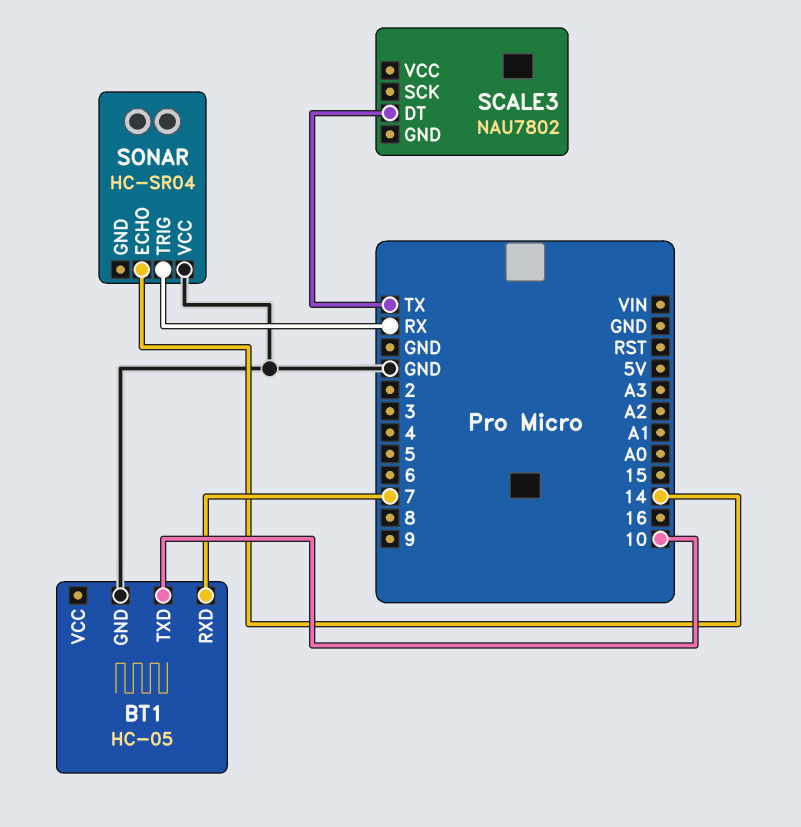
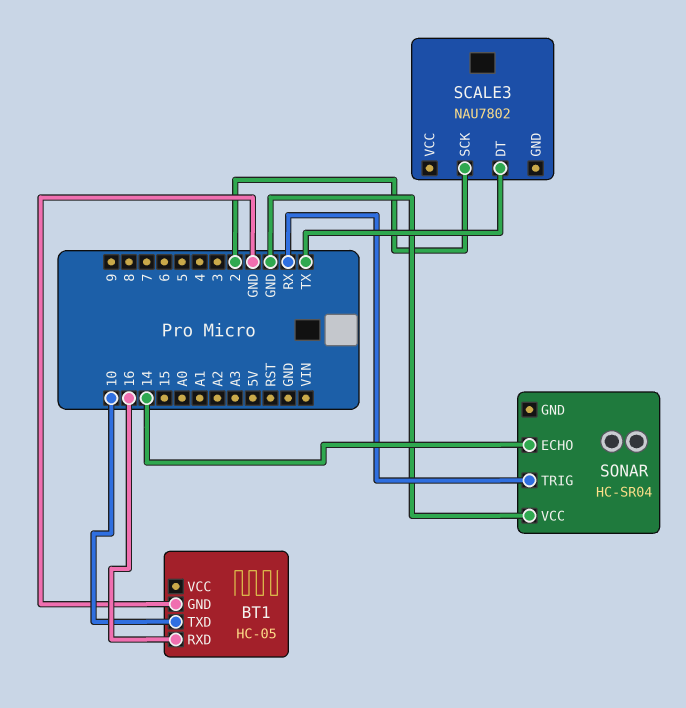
BT1 pin RXD: 7 -> 16
SCALE3 pin SCK: none -> 2

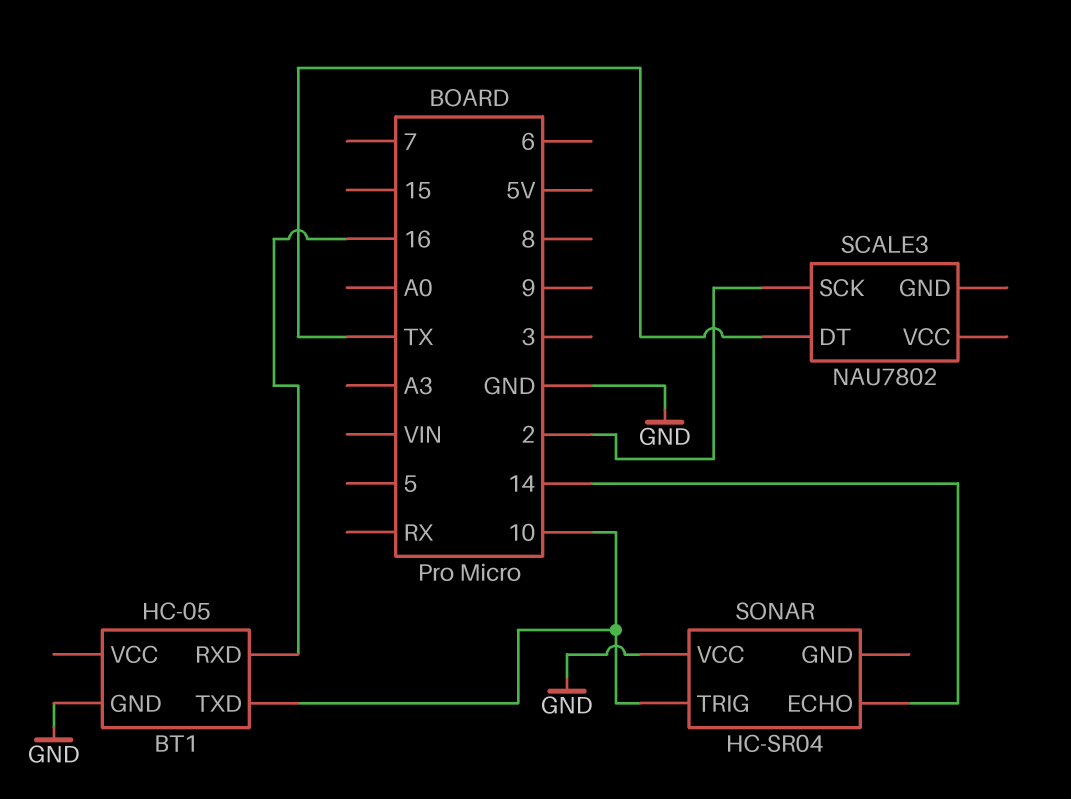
SONAR pin TRIG: RX -> 10

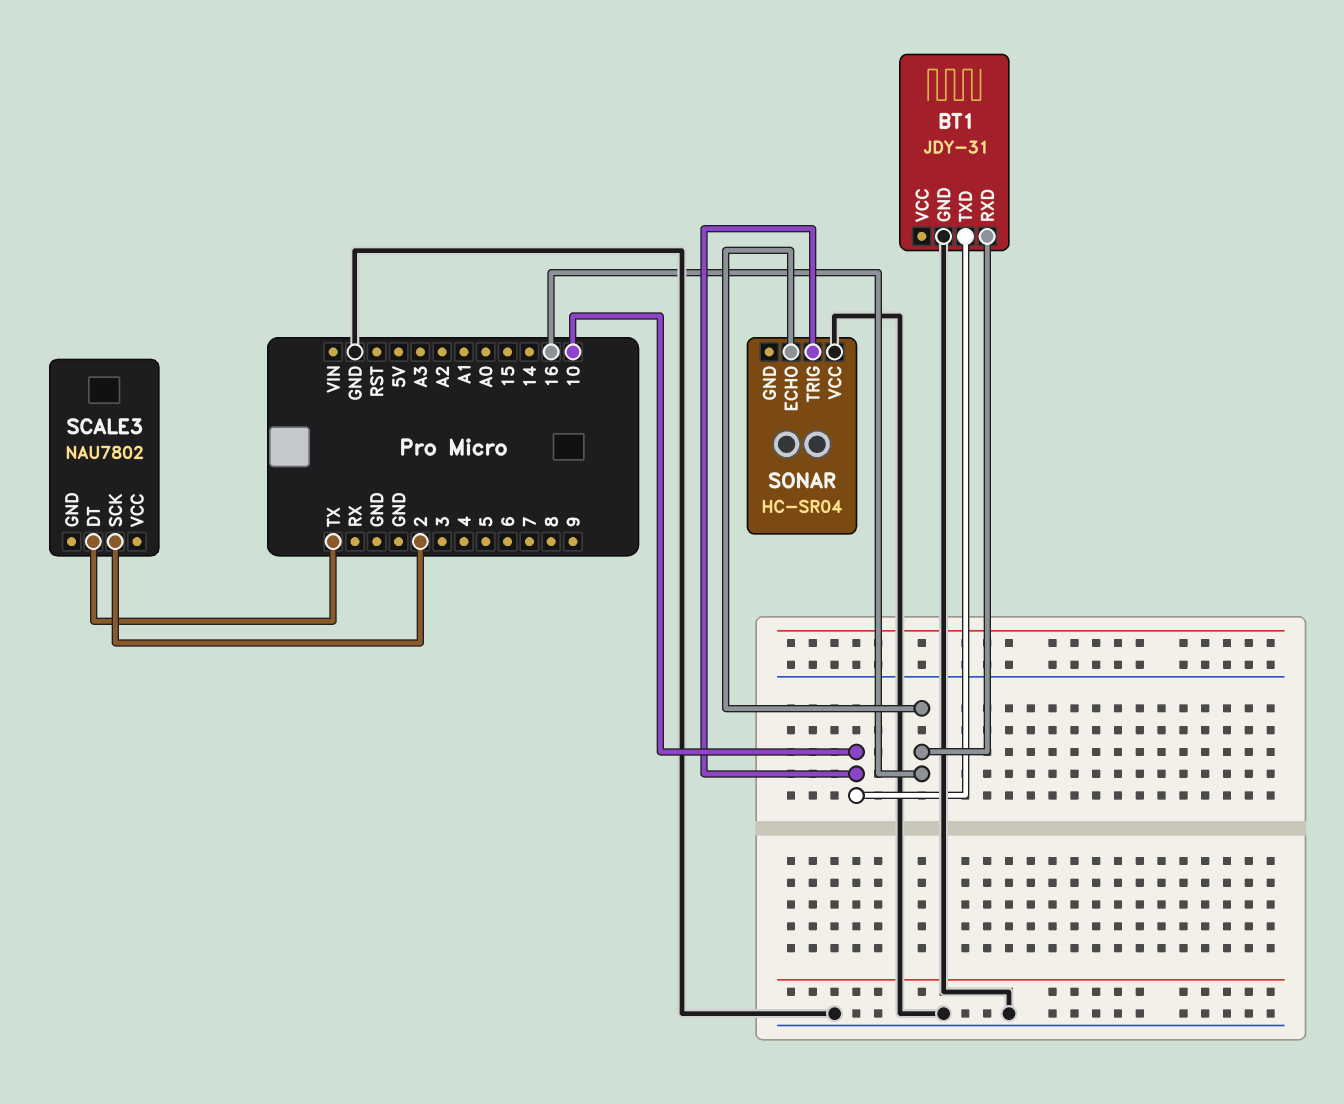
BT1: HC-05 -> JDY-31
SONAR pin ECHO: 14 -> 16

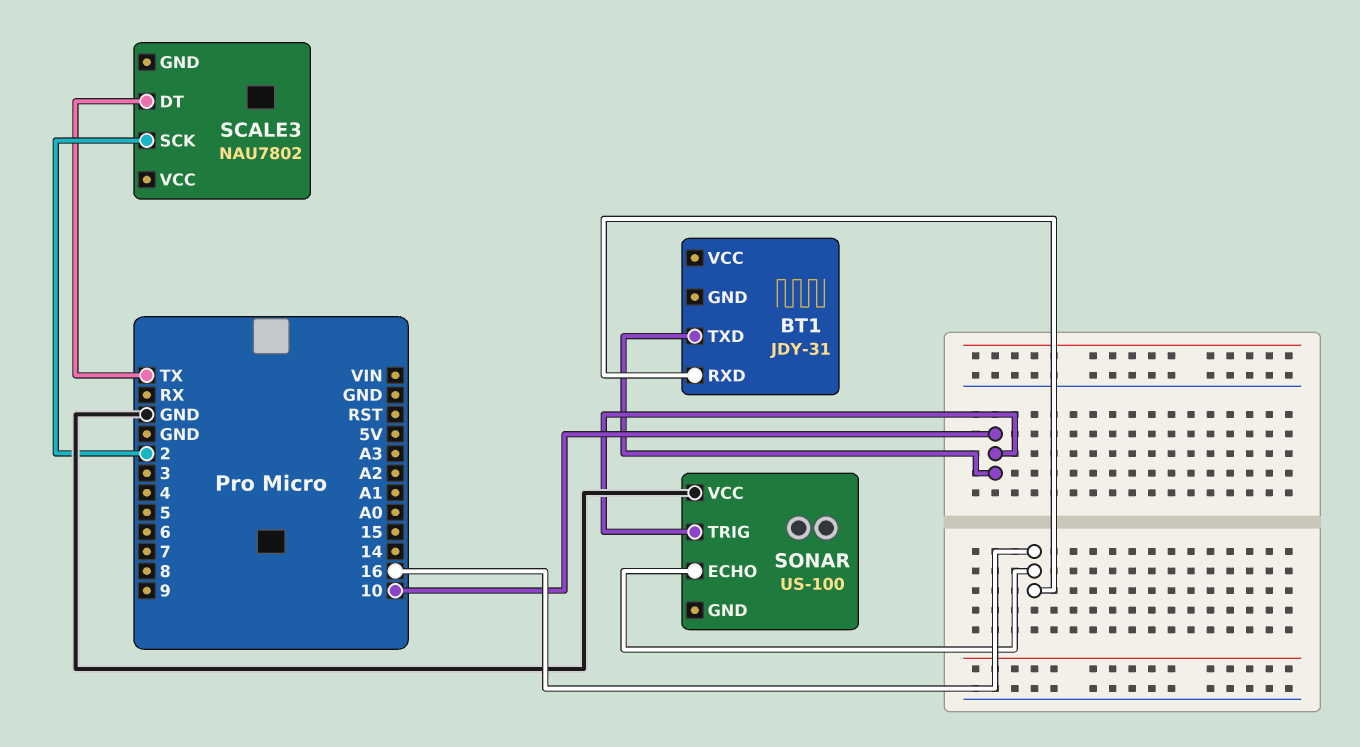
BT1 pin GND: GND -> none
SONAR: HC-SR04 -> US-100

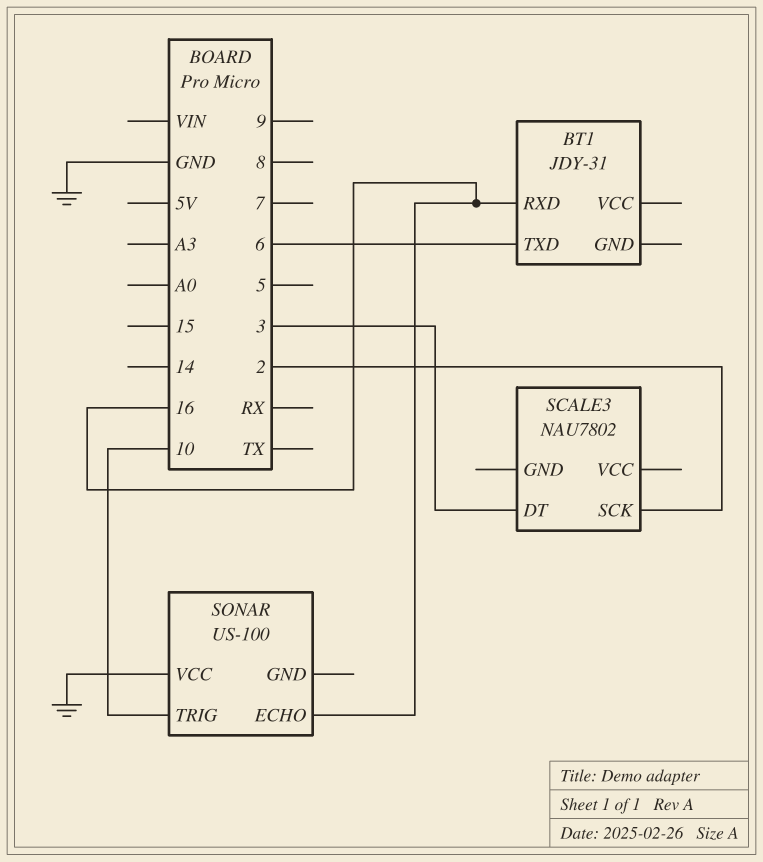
BT1 pin TXD: 10 -> 6
SCALE3 pin DT: TX -> 3

